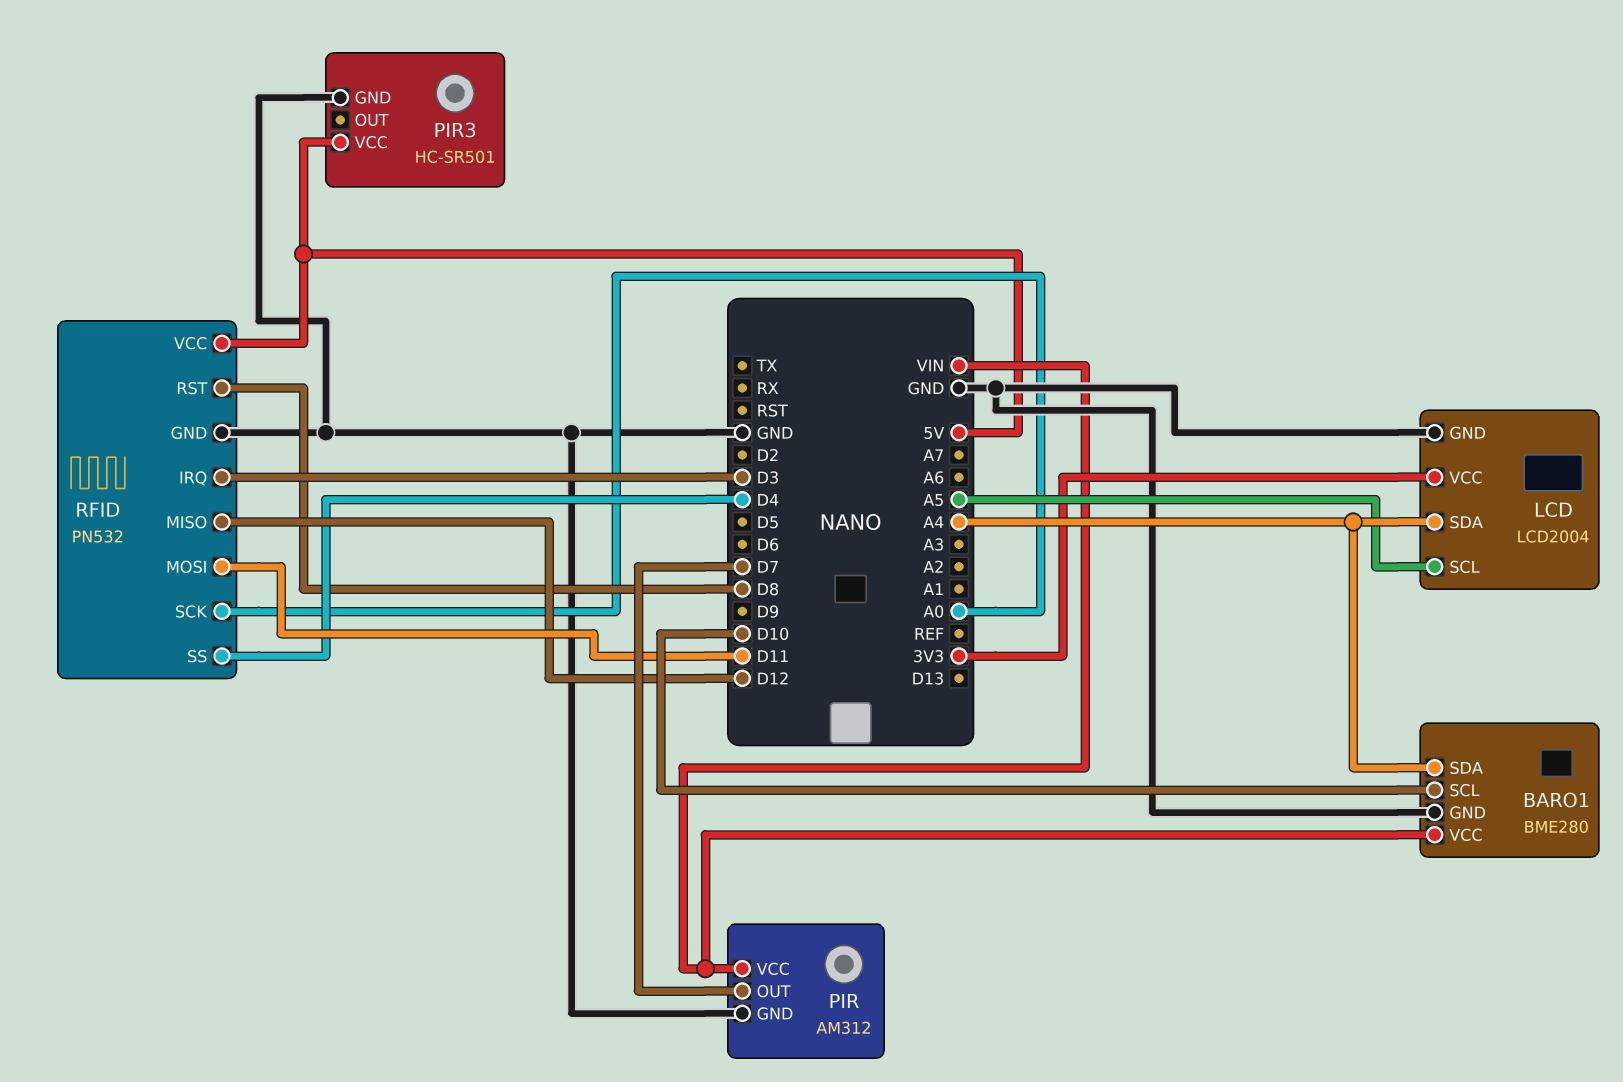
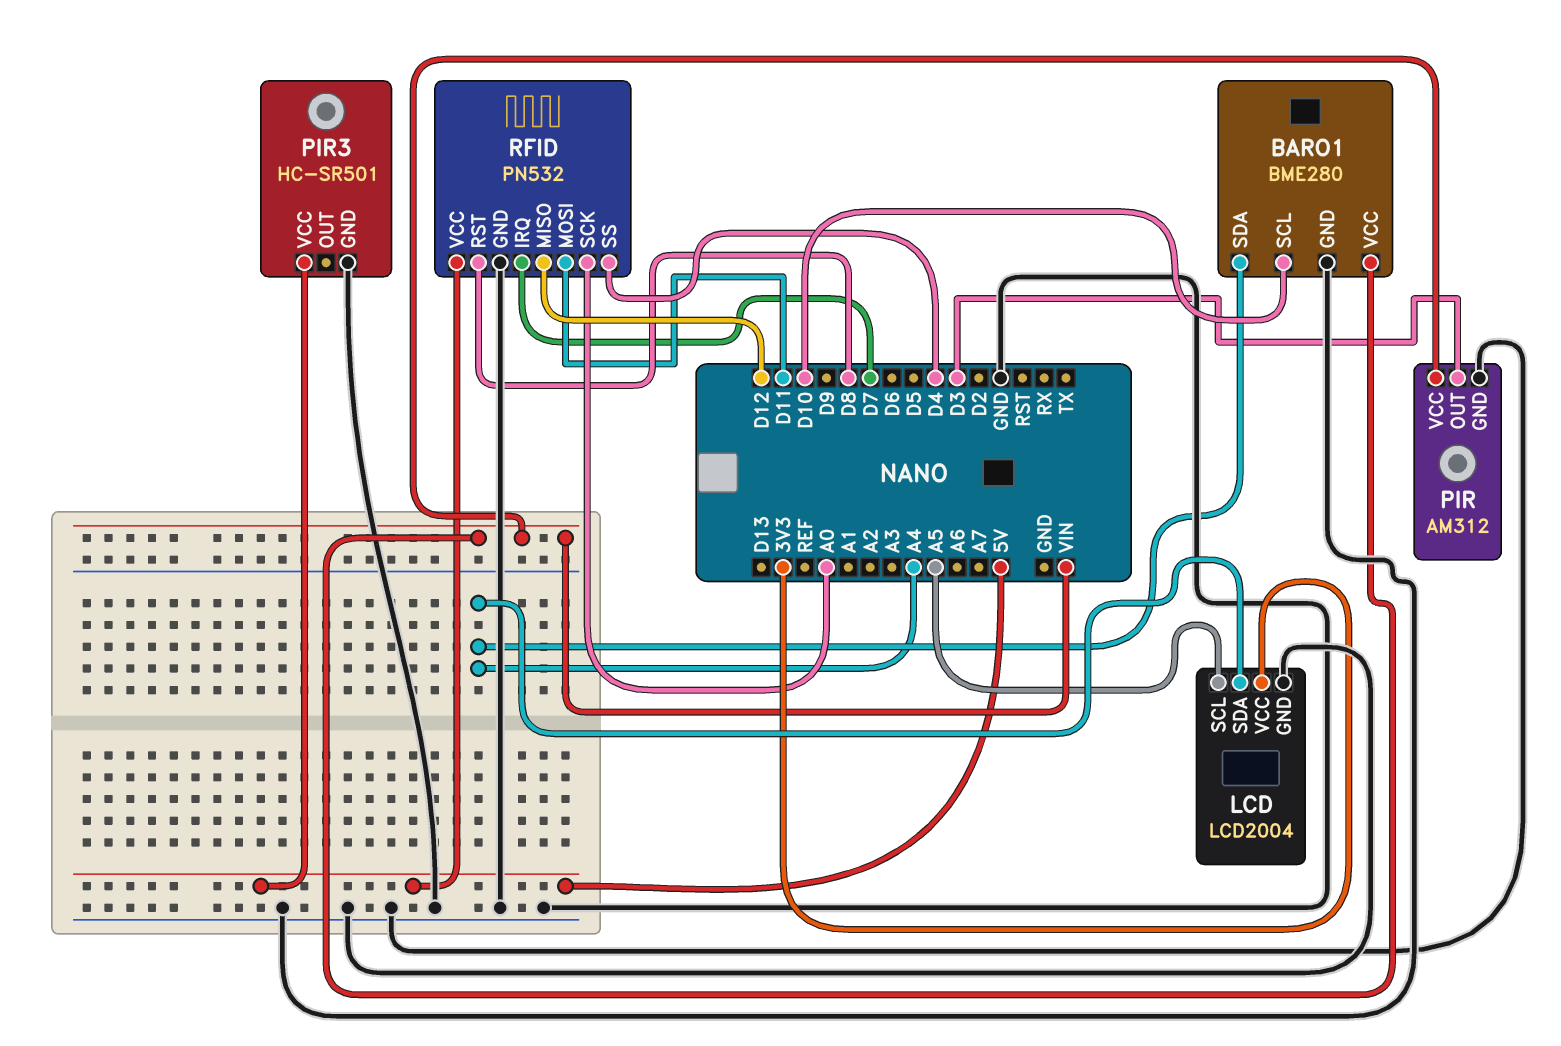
PIR pin OUT: D7 -> D3
RFID pin IRQ: D3 -> D7

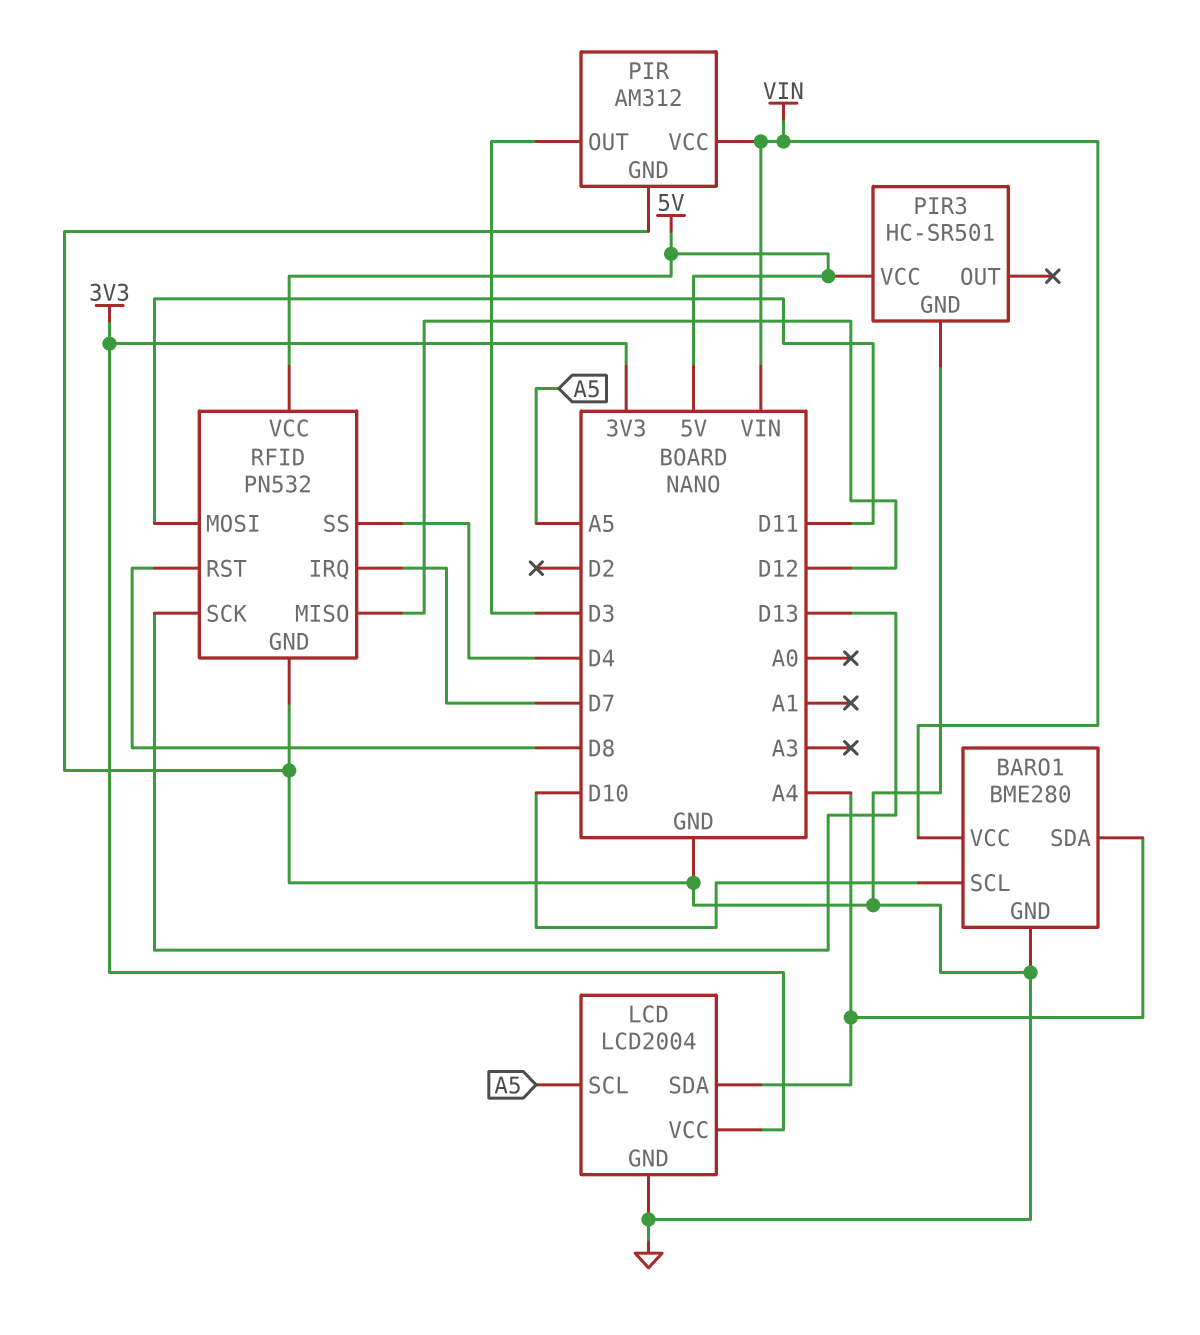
RFID pin SCK: A0 -> D13

